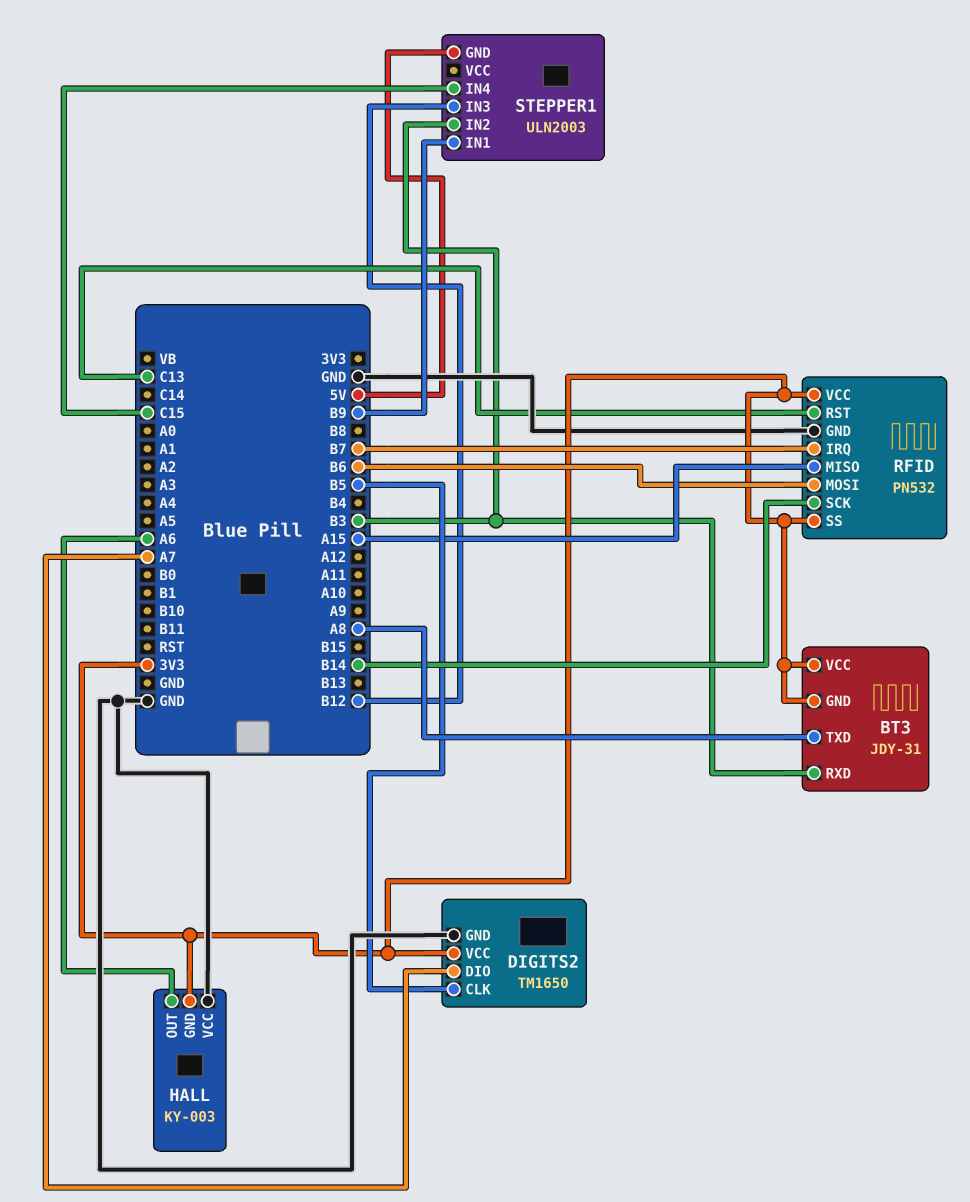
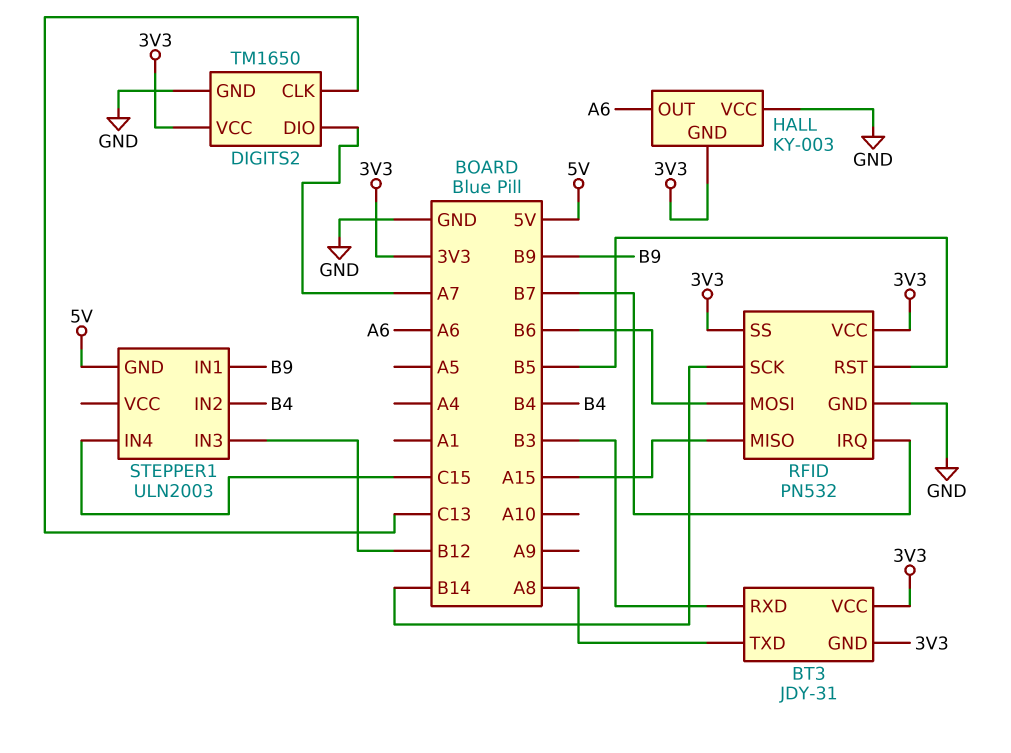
DIGITS2 pin CLK: B5 -> C13
RFID pin RST: C13 -> B5
STEPPER1 pin IN2: B3 -> B4

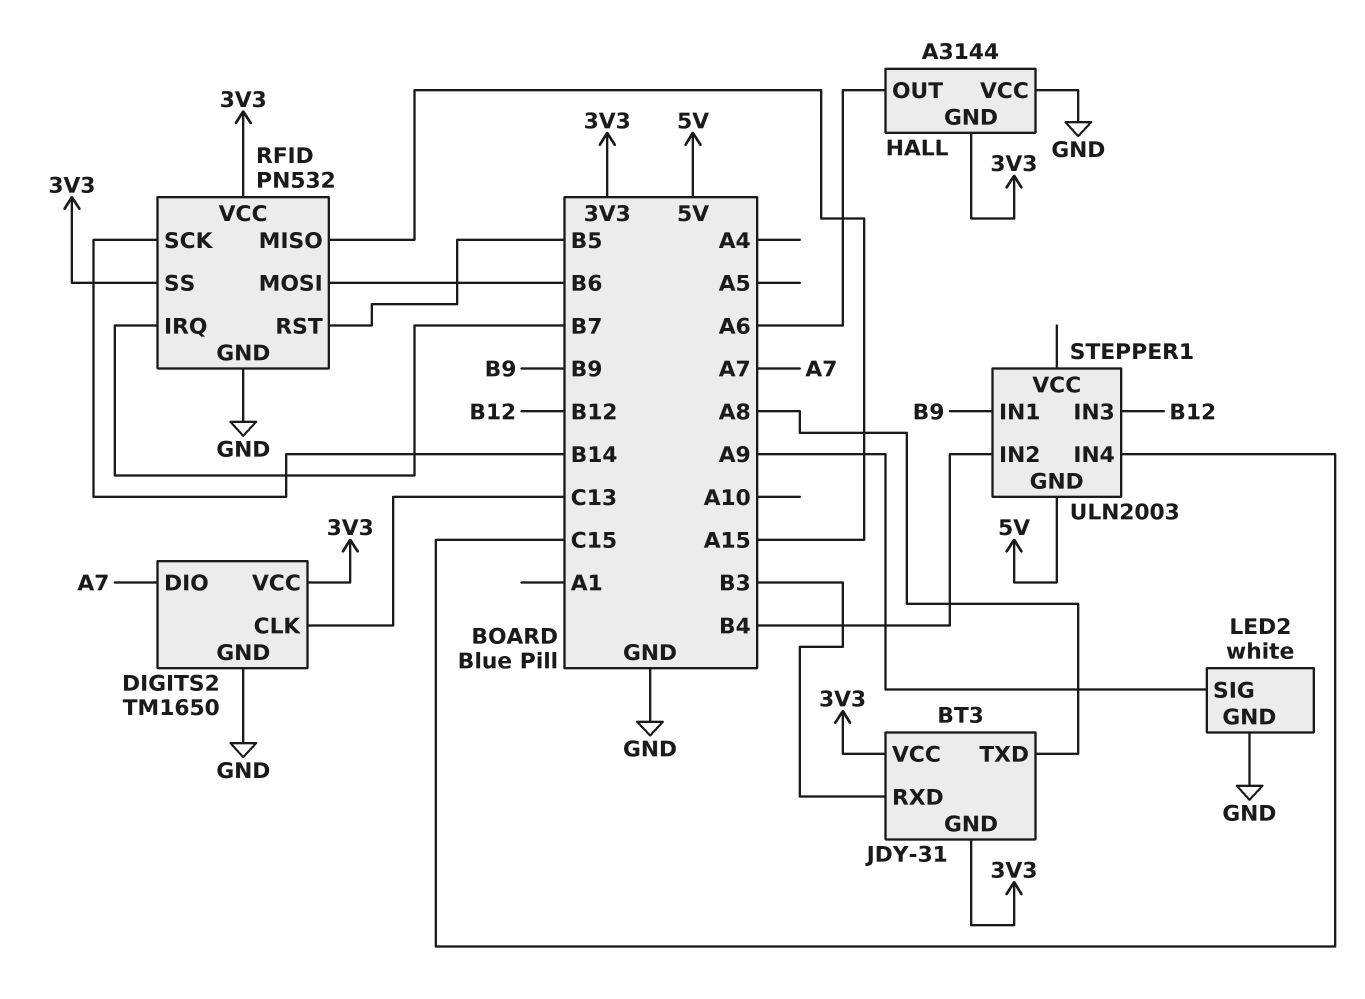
HALL: KY-003 -> A3144
LED2: none -> white
LED2 pin GND: none -> GND
LED2 pin SIG: none -> A9

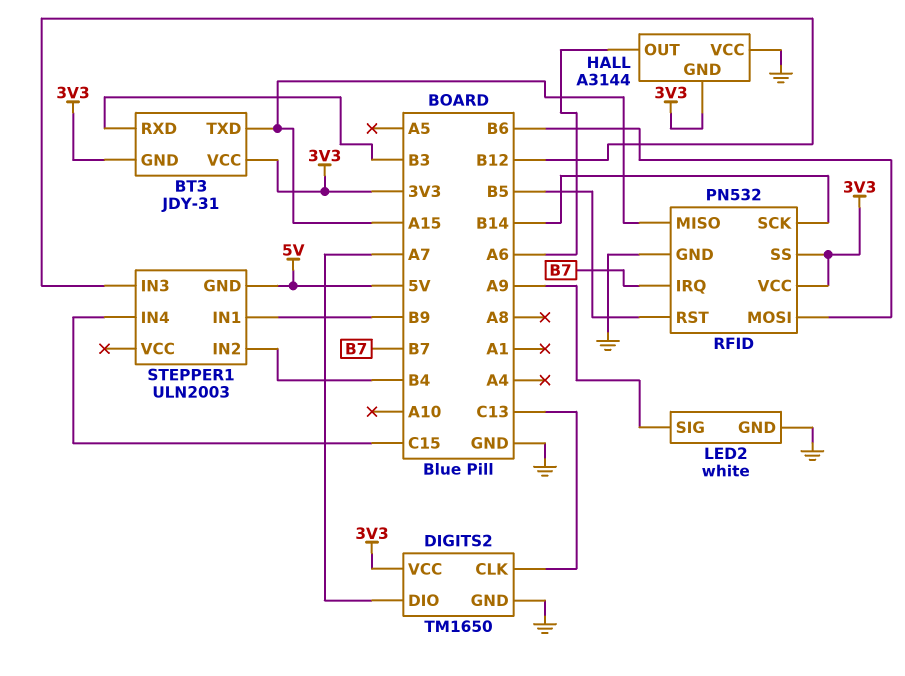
BT3 pin TXD: A8 -> A15

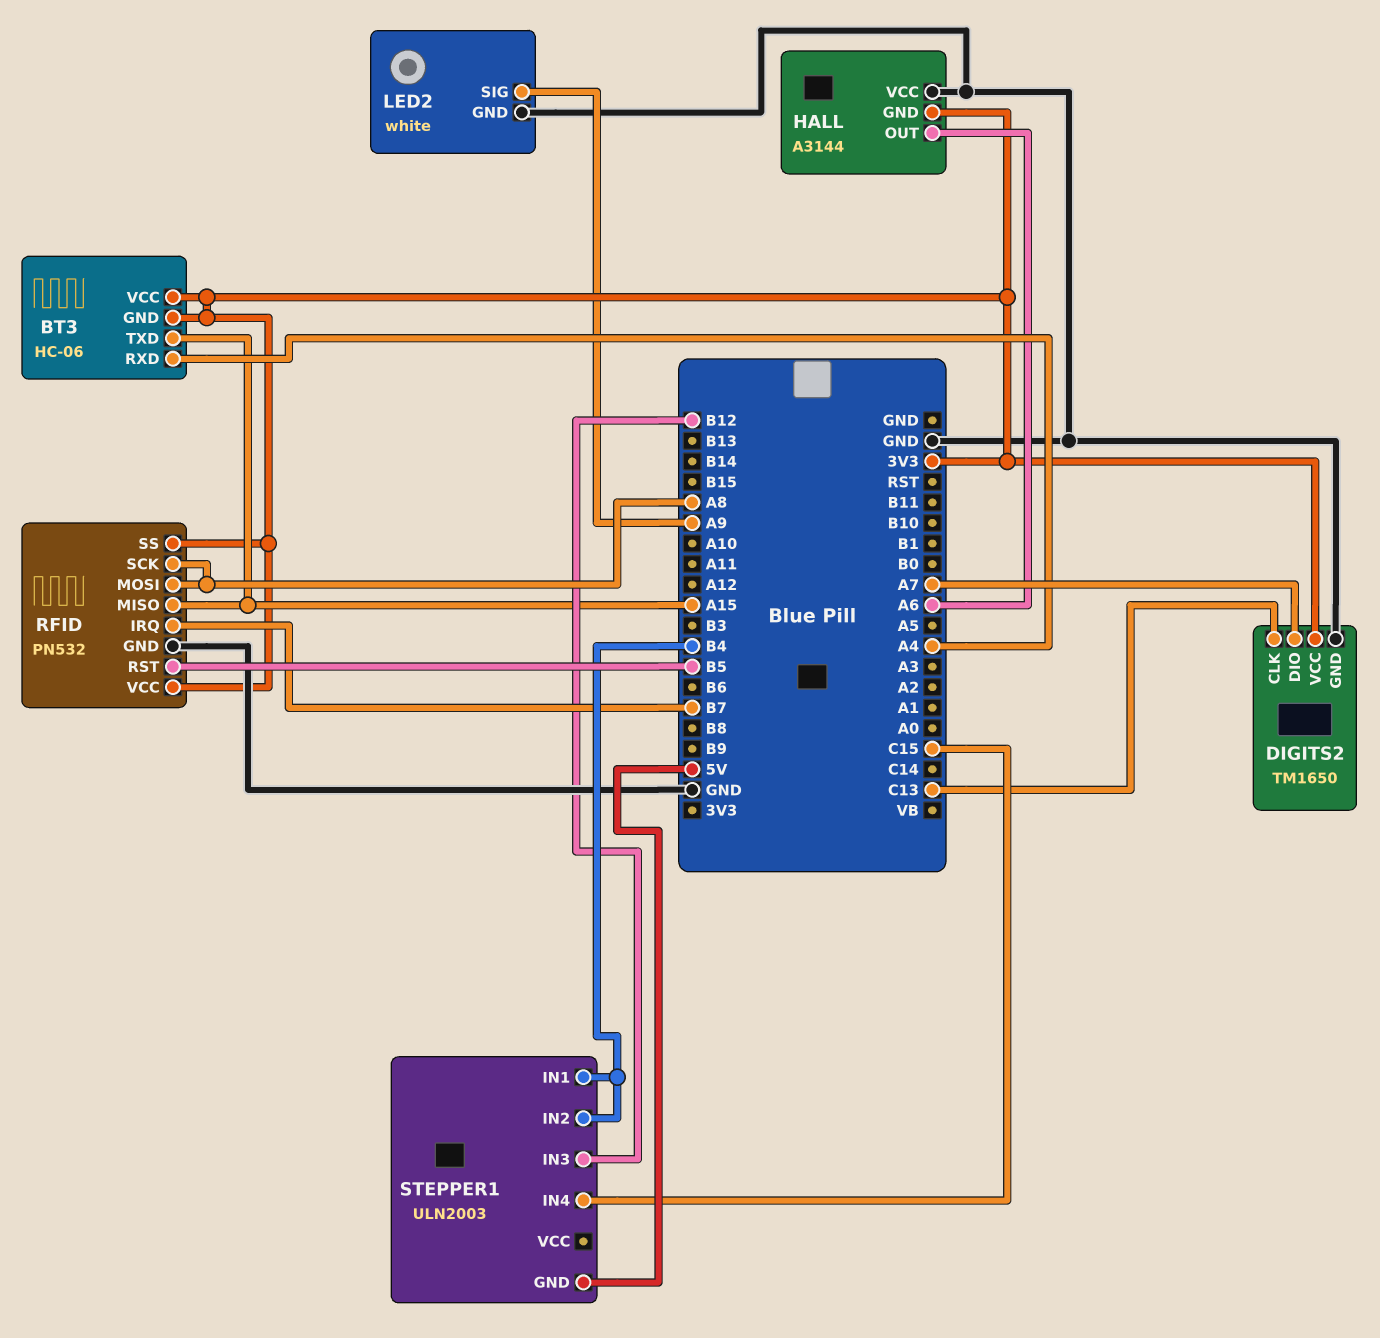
BT3: JDY-31 -> HC-06
BT3 pin RXD: B3 -> A4
RFID pin MOSI: B6 -> A8
RFID pin SCK: B14 -> A8
STEPPER1 pin IN1: B9 -> B4

